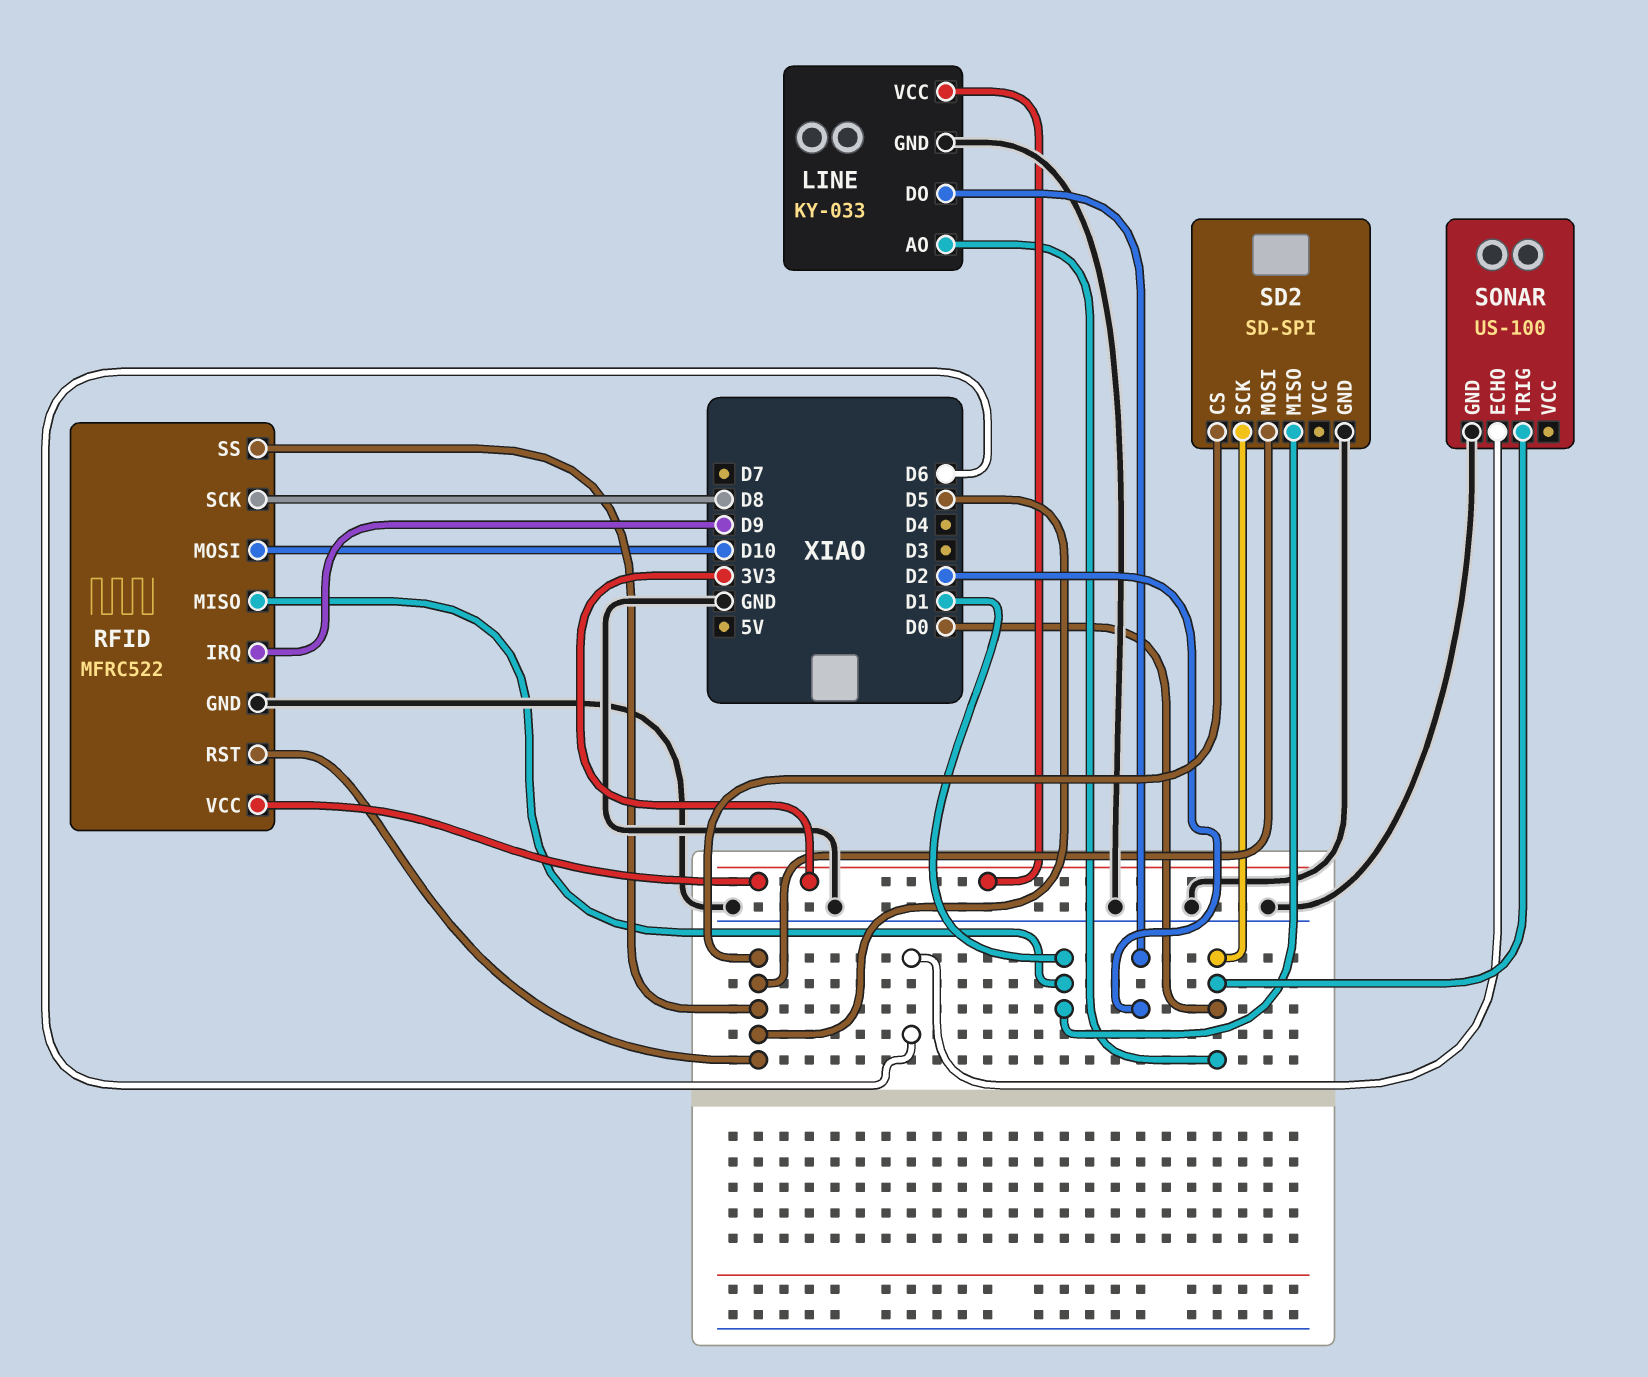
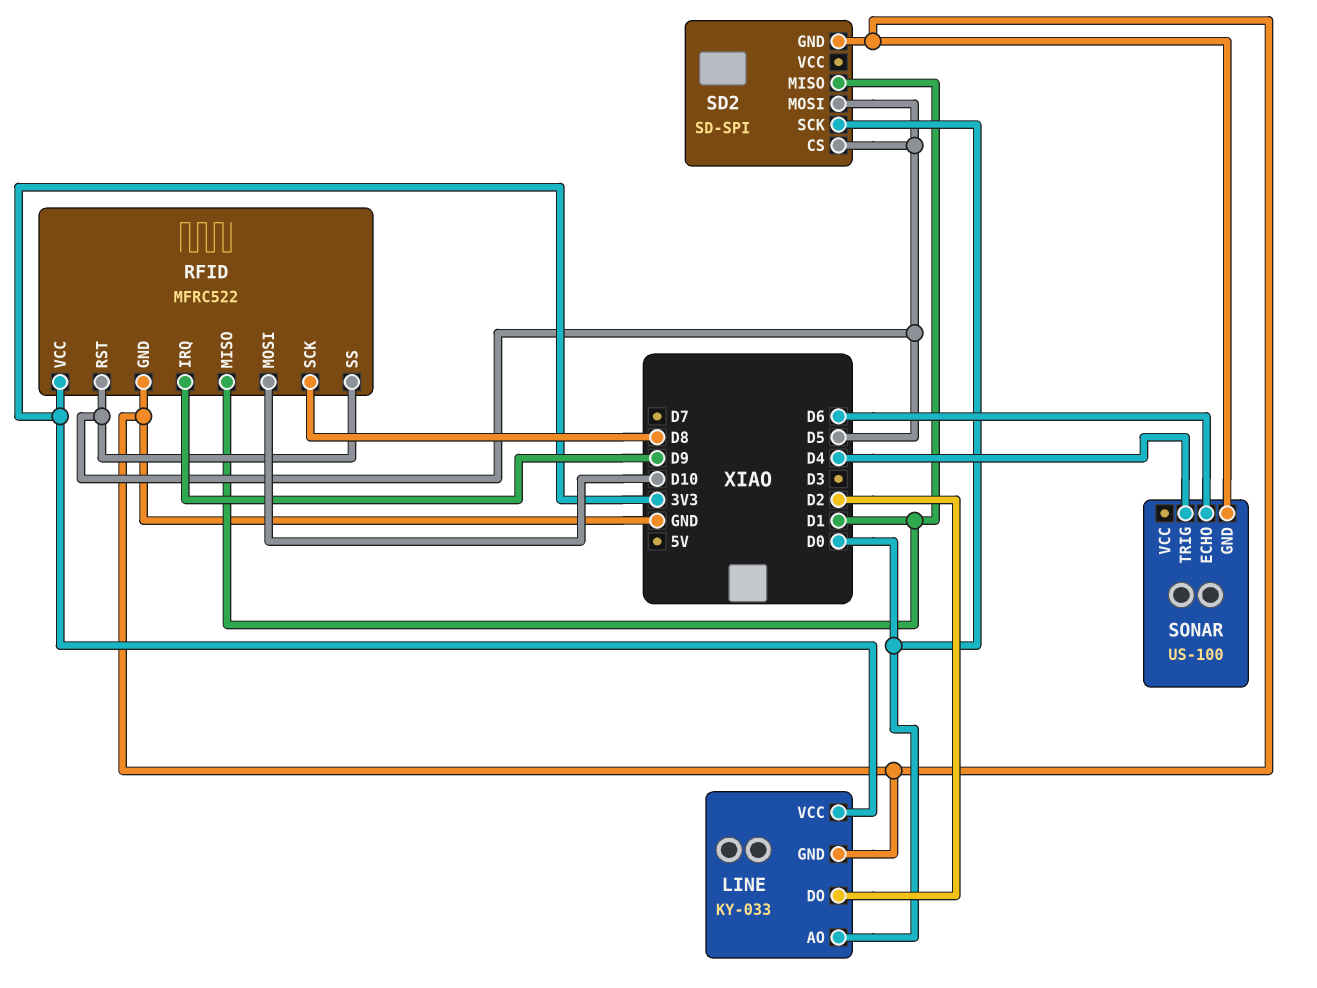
SONAR pin TRIG: D0 -> D4

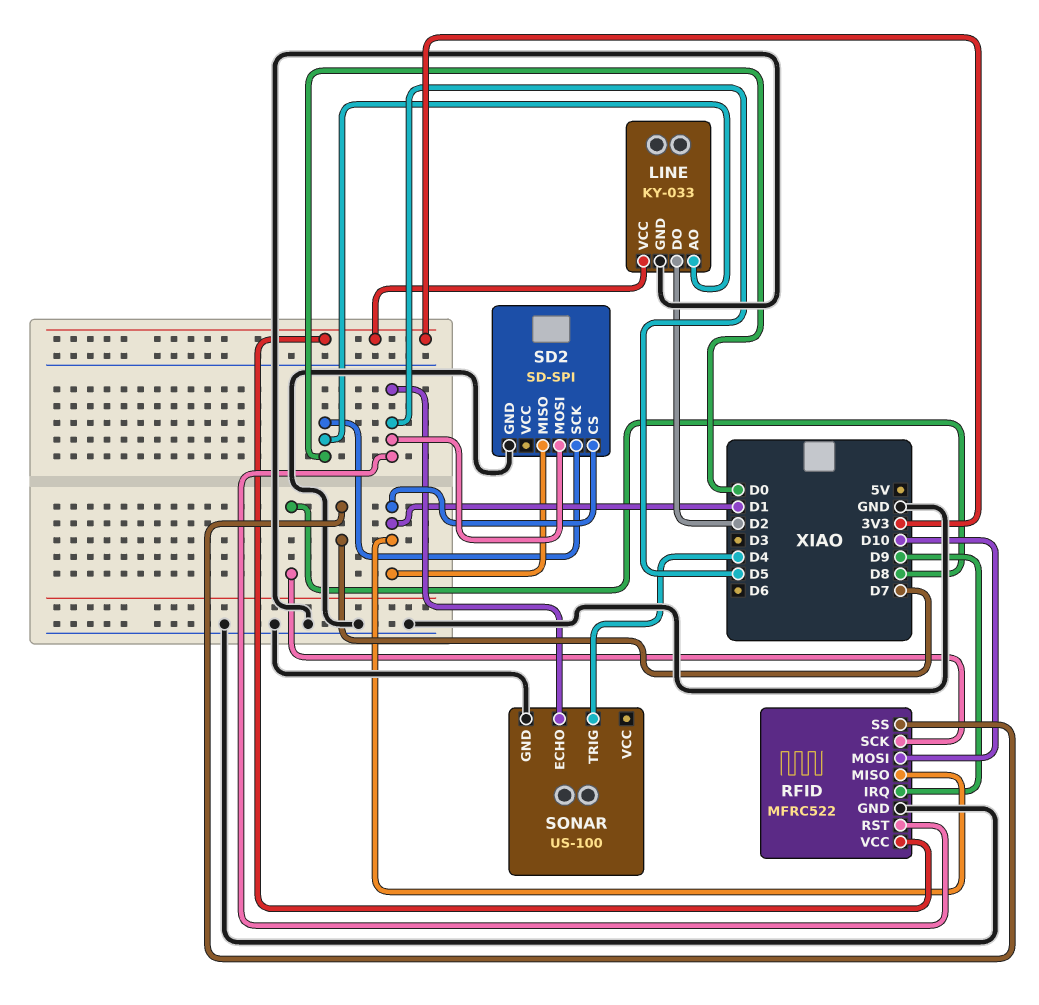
RFID pin SS: D5 -> D7
SD2 pin CS: D5 -> D1
SONAR pin ECHO: D6 -> D5

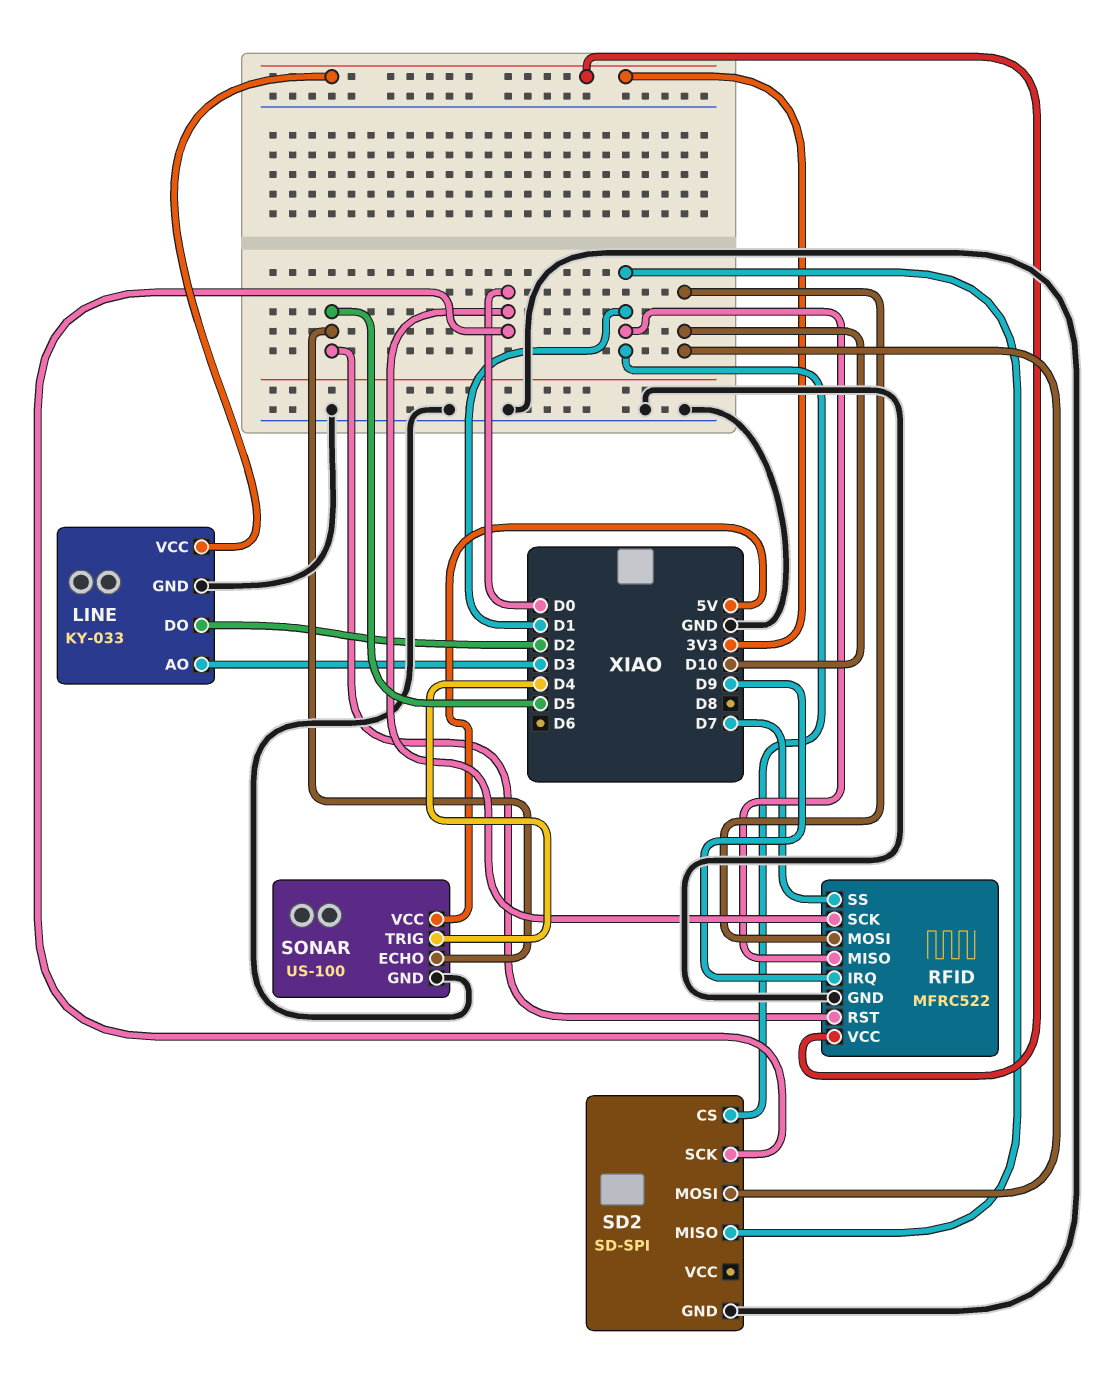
LINE pin AO: D0 -> D3
RFID pin SCK: D8 -> D0
SD2 pin MOSI: D5 -> D10
SONAR pin VCC: none -> 5V

